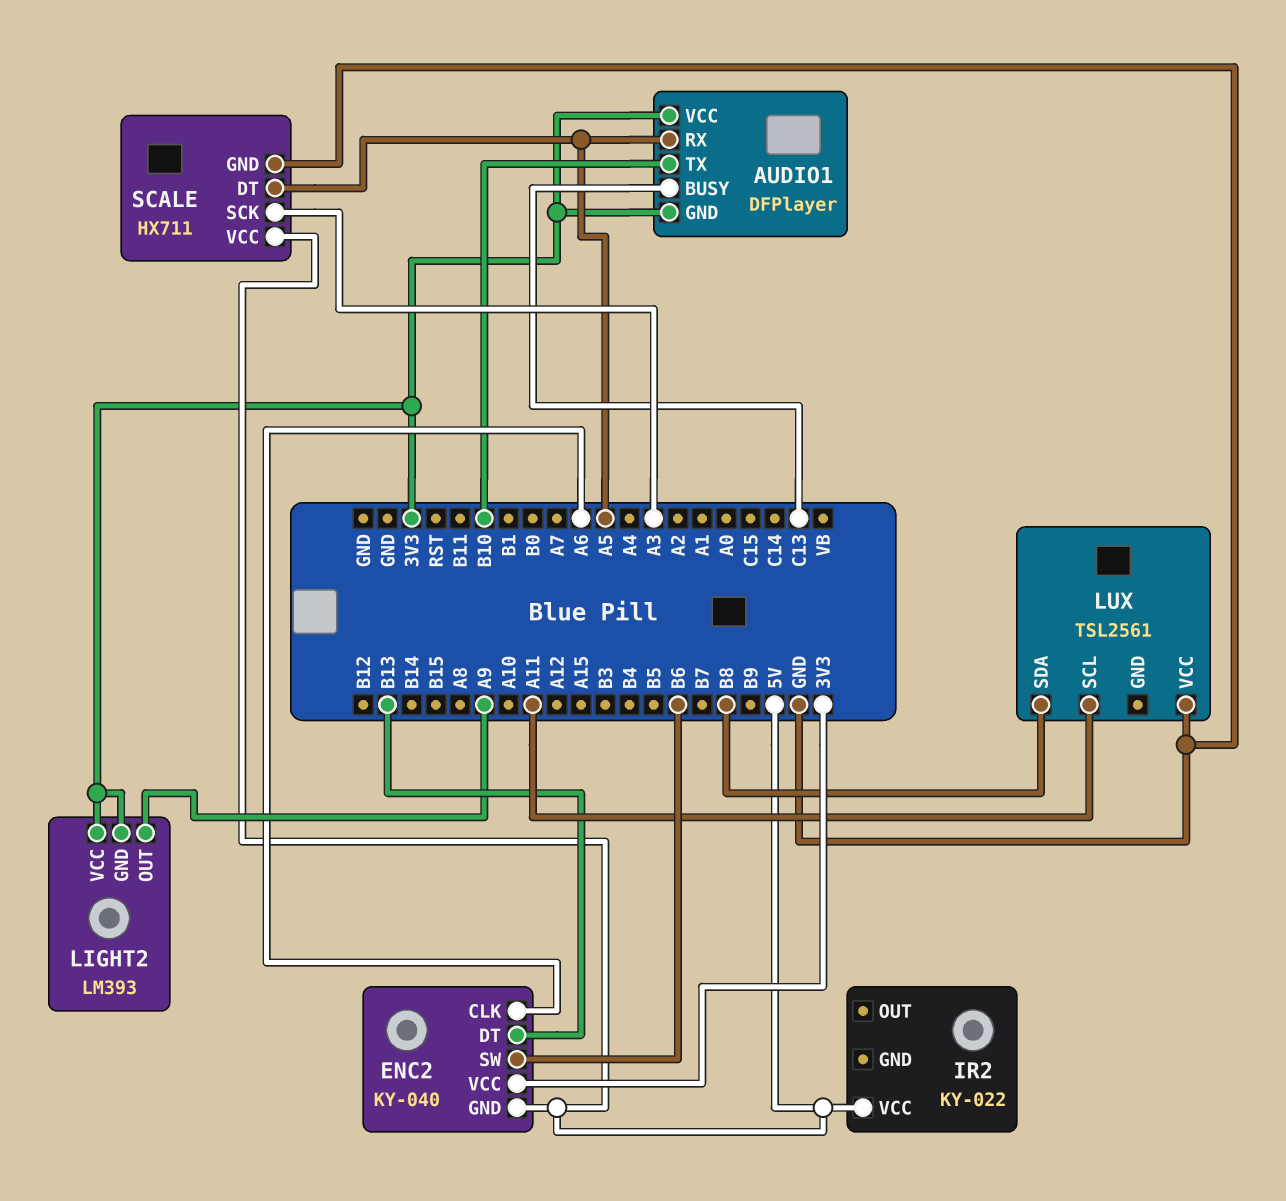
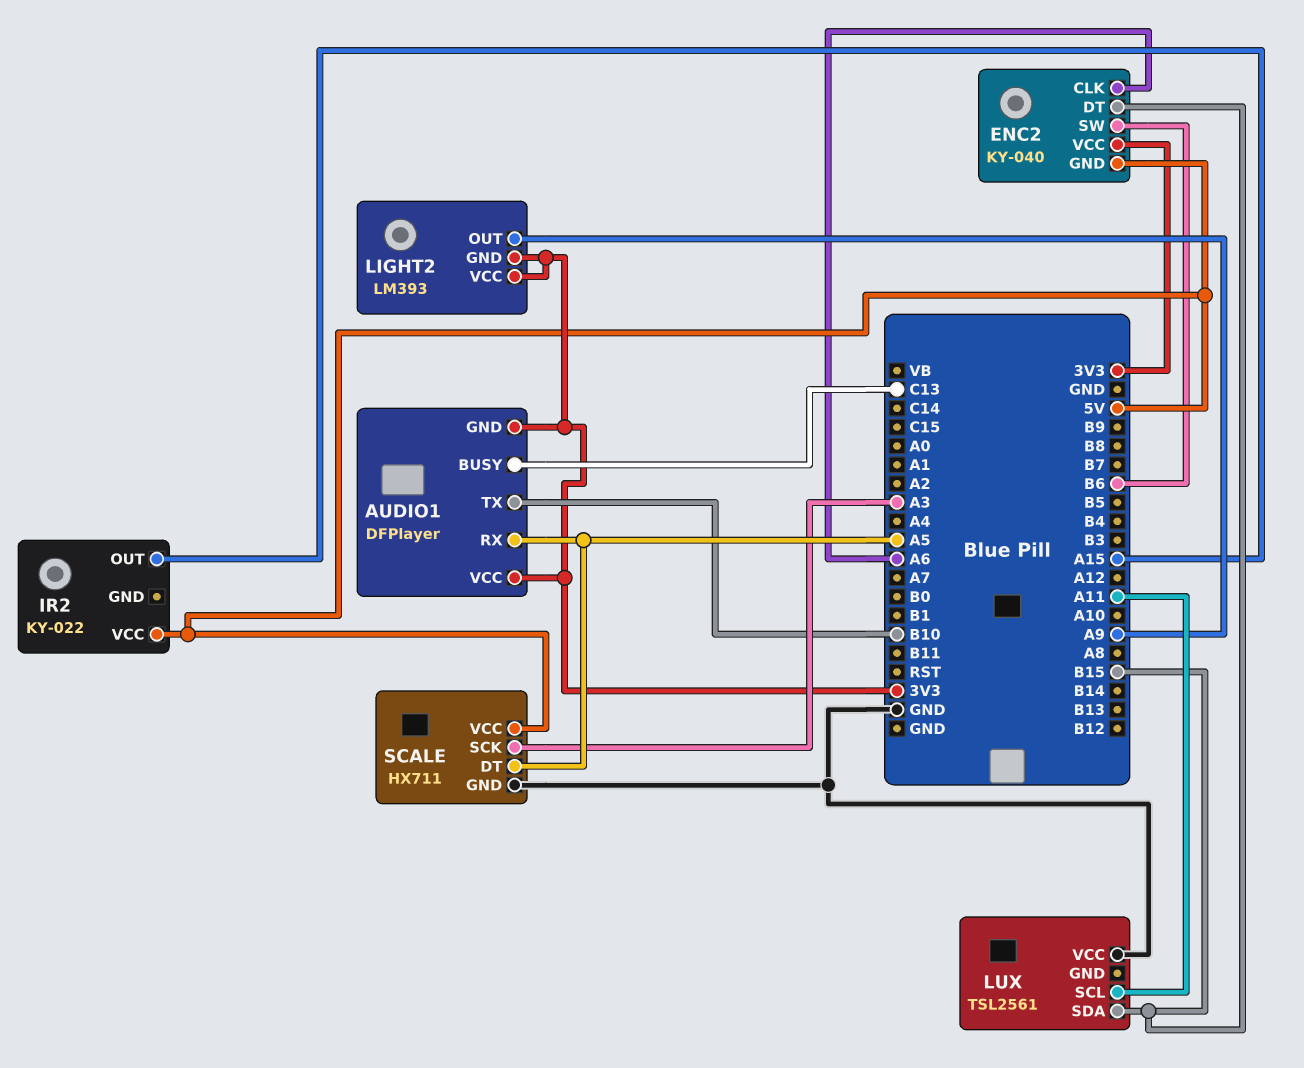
ENC2 pin DT: B13 -> B15
IR2 pin OUT: none -> A15
LUX pin SDA: B8 -> B15

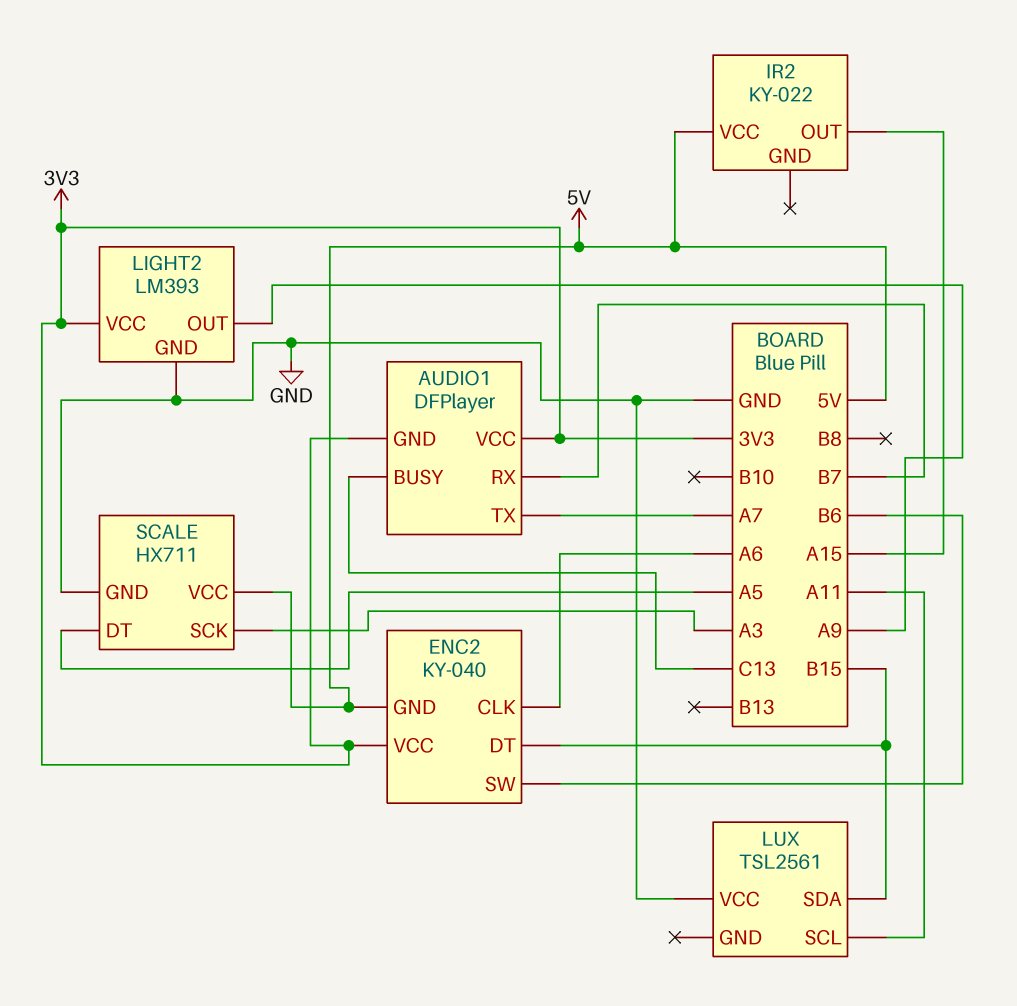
AUDIO1 pin RX: A5 -> B7
AUDIO1 pin TX: B10 -> A7
LIGHT2 pin GND: 3V3 -> GND

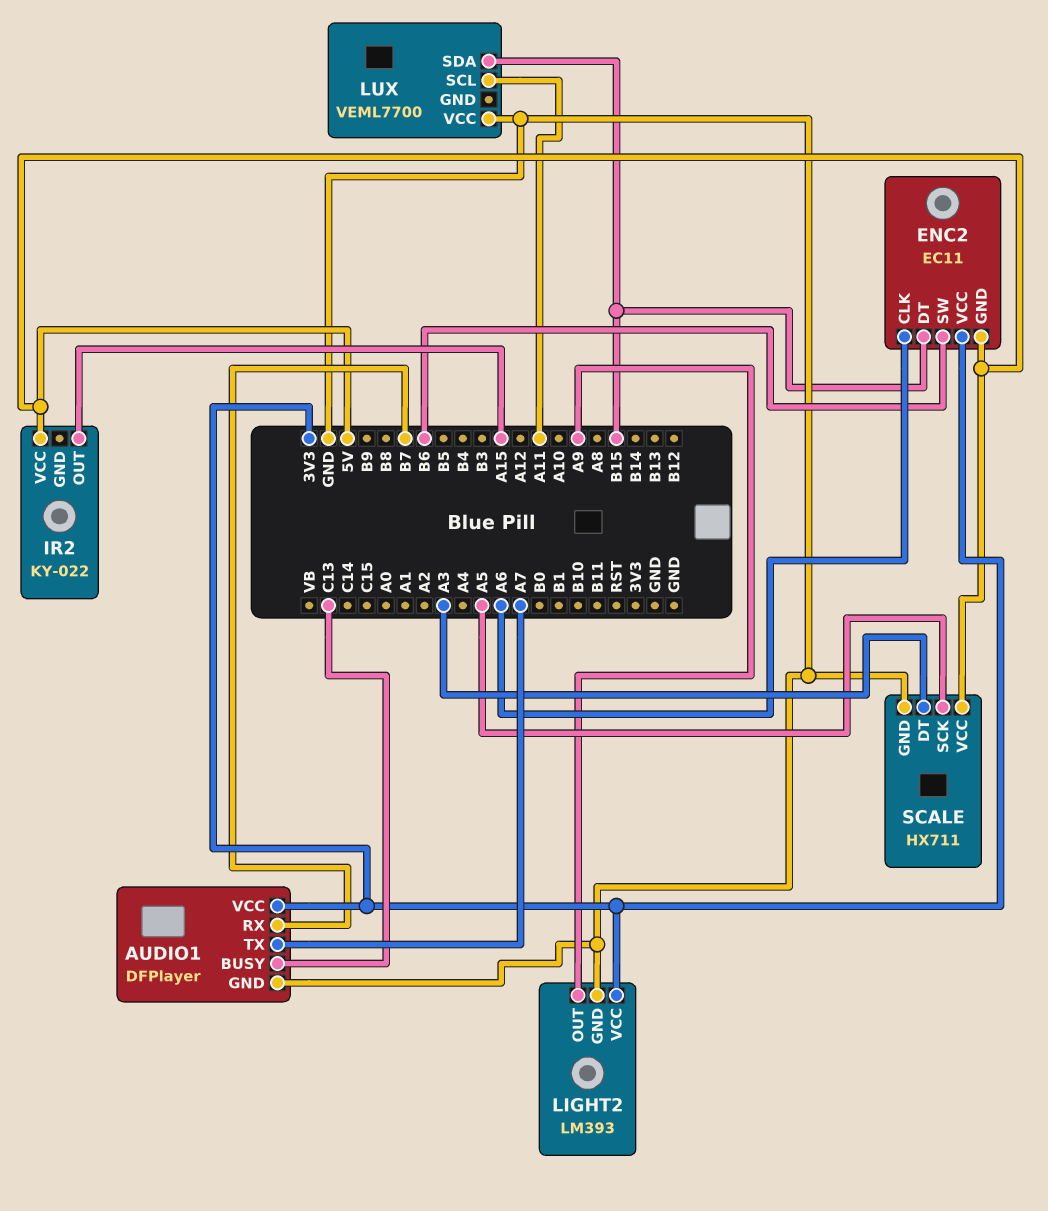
AUDIO1 pin GND: 3V3 -> GND
ENC2: KY-040 -> EC11
LUX: TSL2561 -> VEML7700
SCALE pin DT: A5 -> A3
SCALE pin SCK: A3 -> A5

